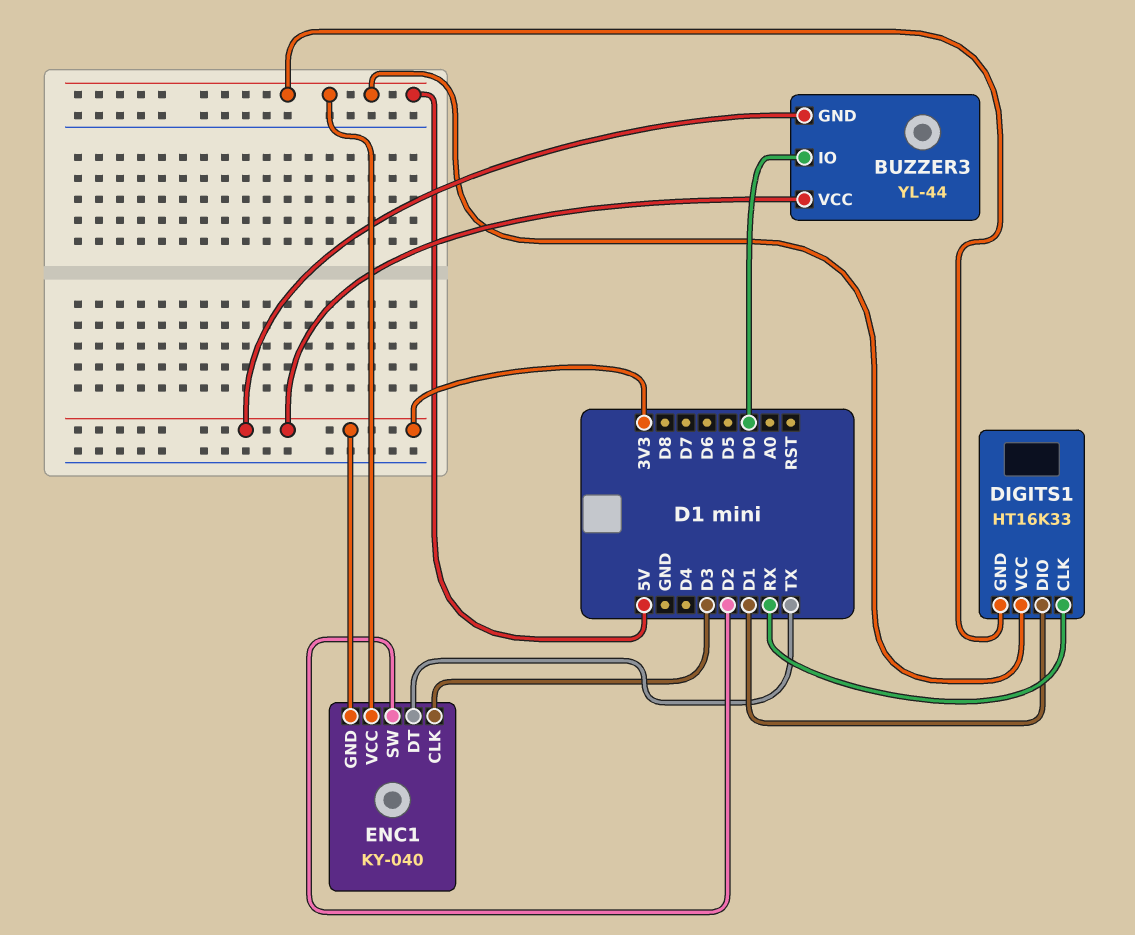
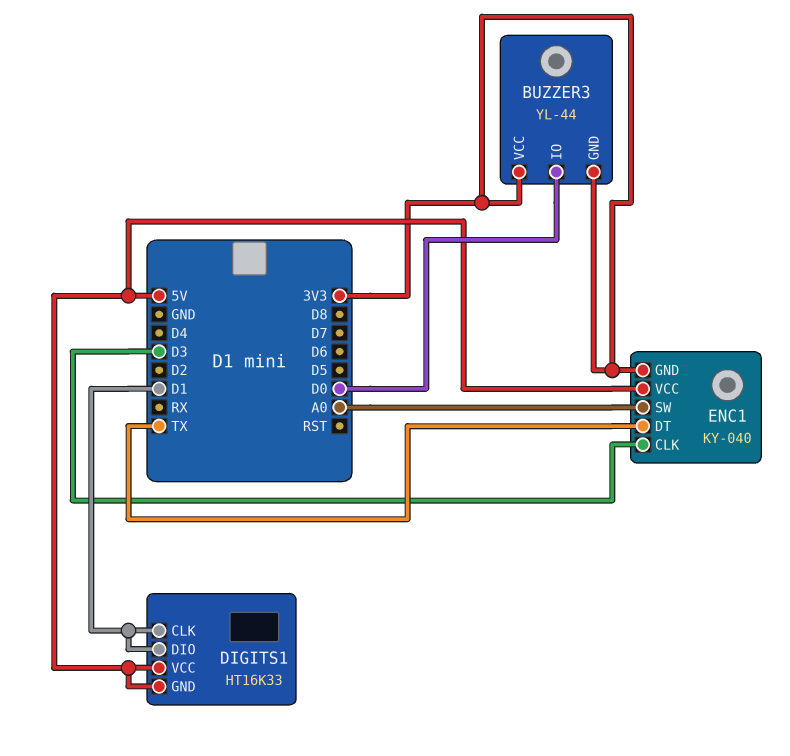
DIGITS1 pin CLK: RX -> D1
ENC1 pin SW: D2 -> A0

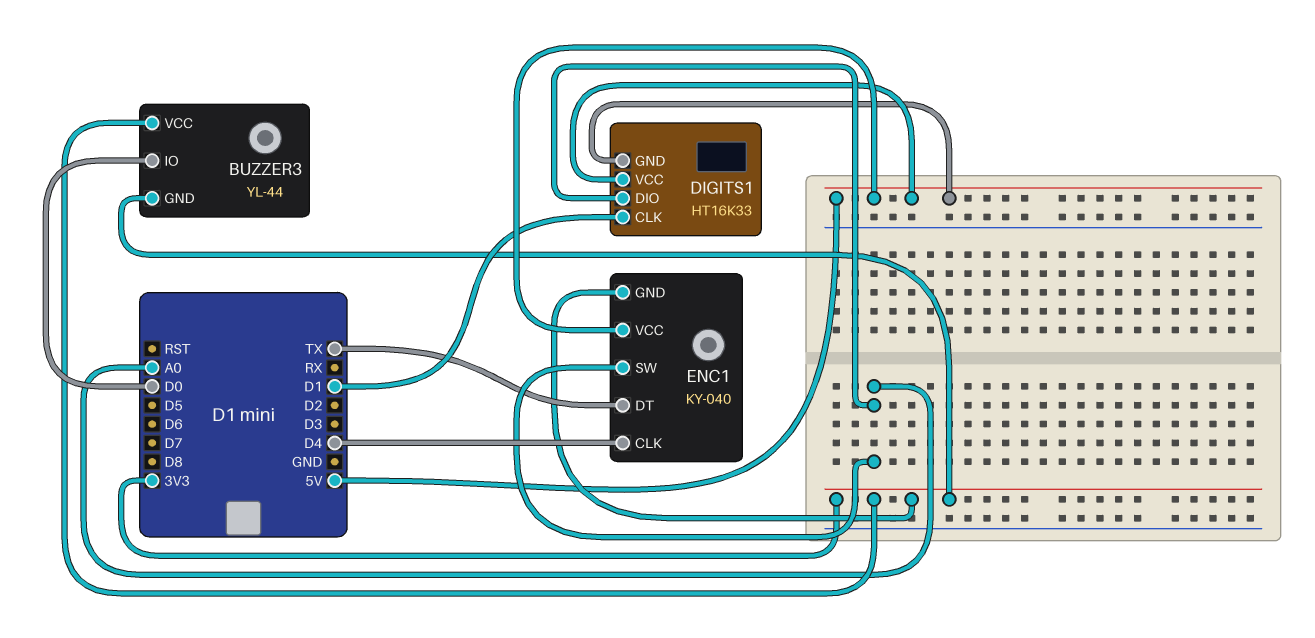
DIGITS1 pin DIO: D1 -> A0
ENC1 pin CLK: D3 -> D4

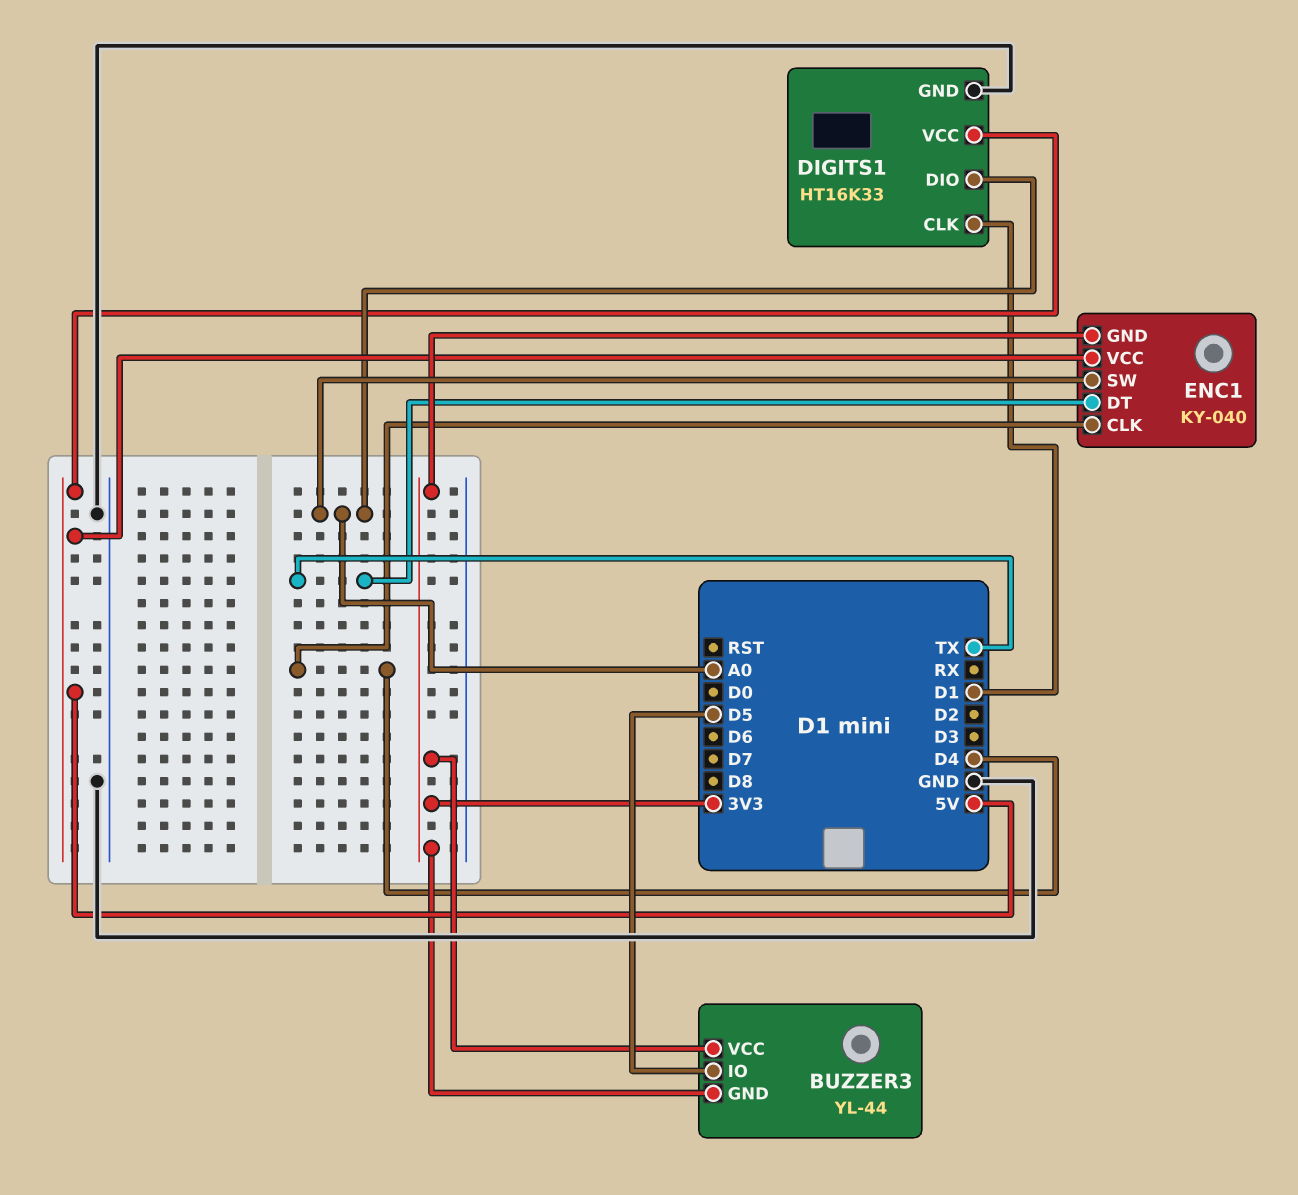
BUZZER3 pin IO: D0 -> D5
DIGITS1 pin GND: 5V -> GND

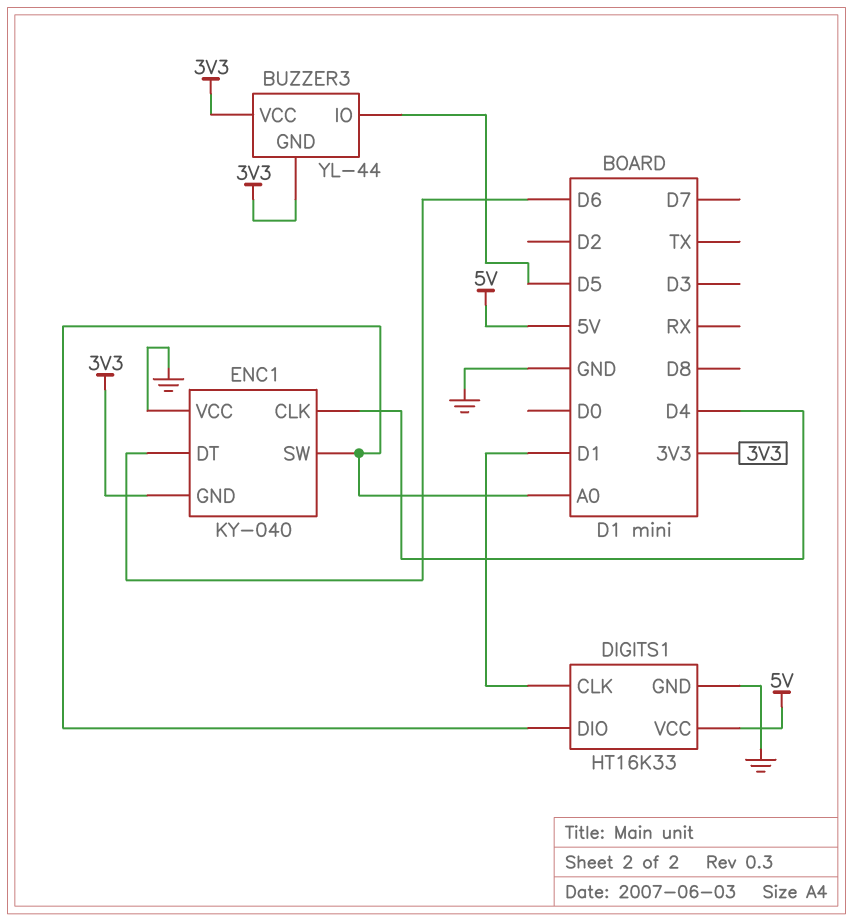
ENC1 pin DT: TX -> D6
ENC1 pin VCC: 5V -> GND

